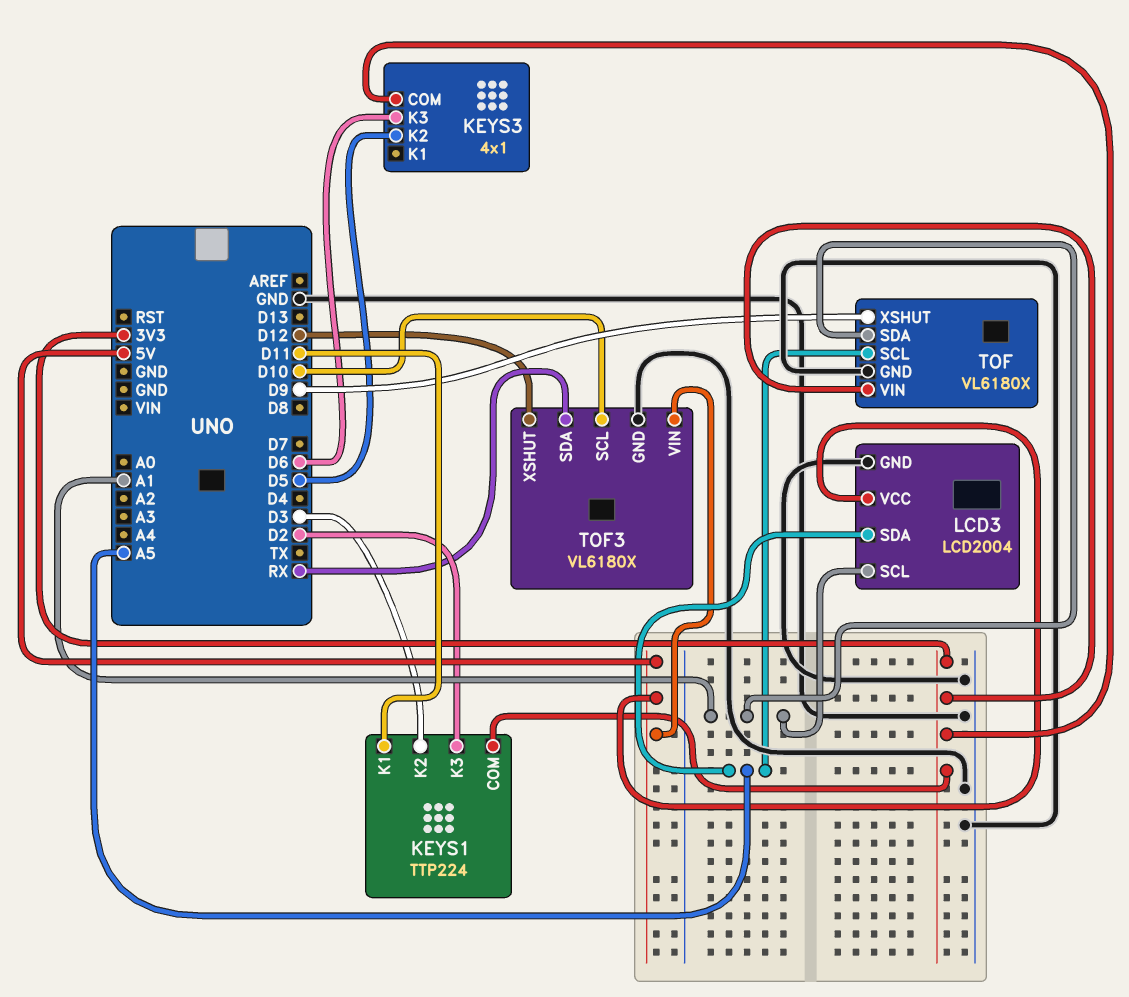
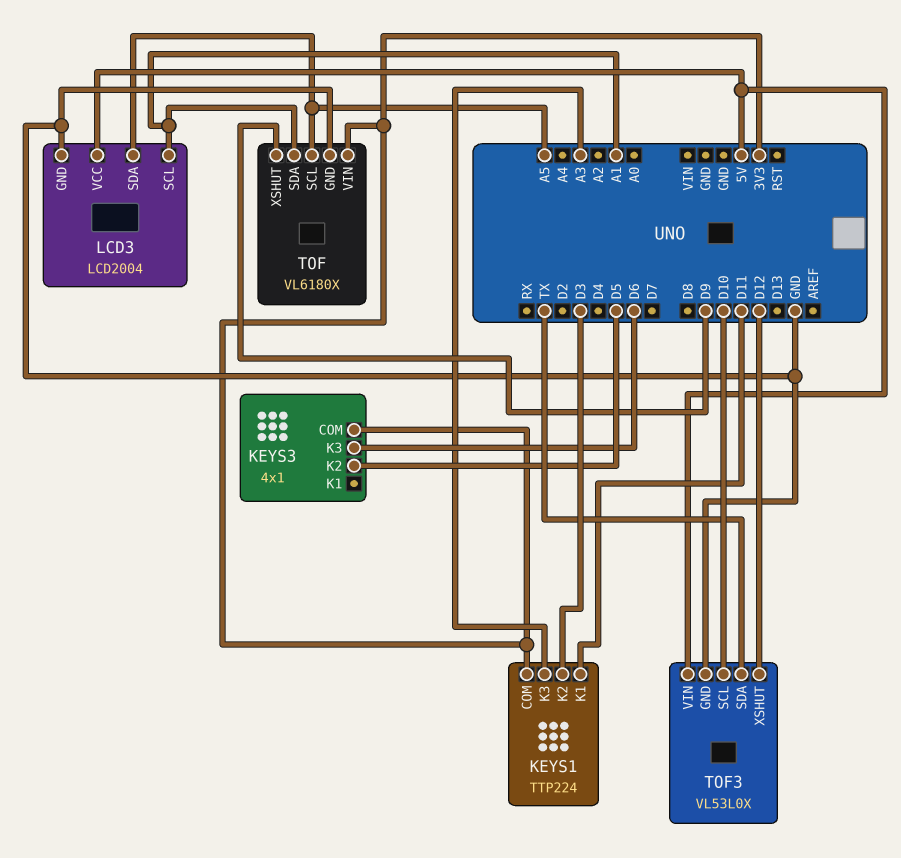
KEYS1 pin K3: D2 -> A3
TOF3: VL6180X -> VL53L0X
TOF3 pin SDA: RX -> TX

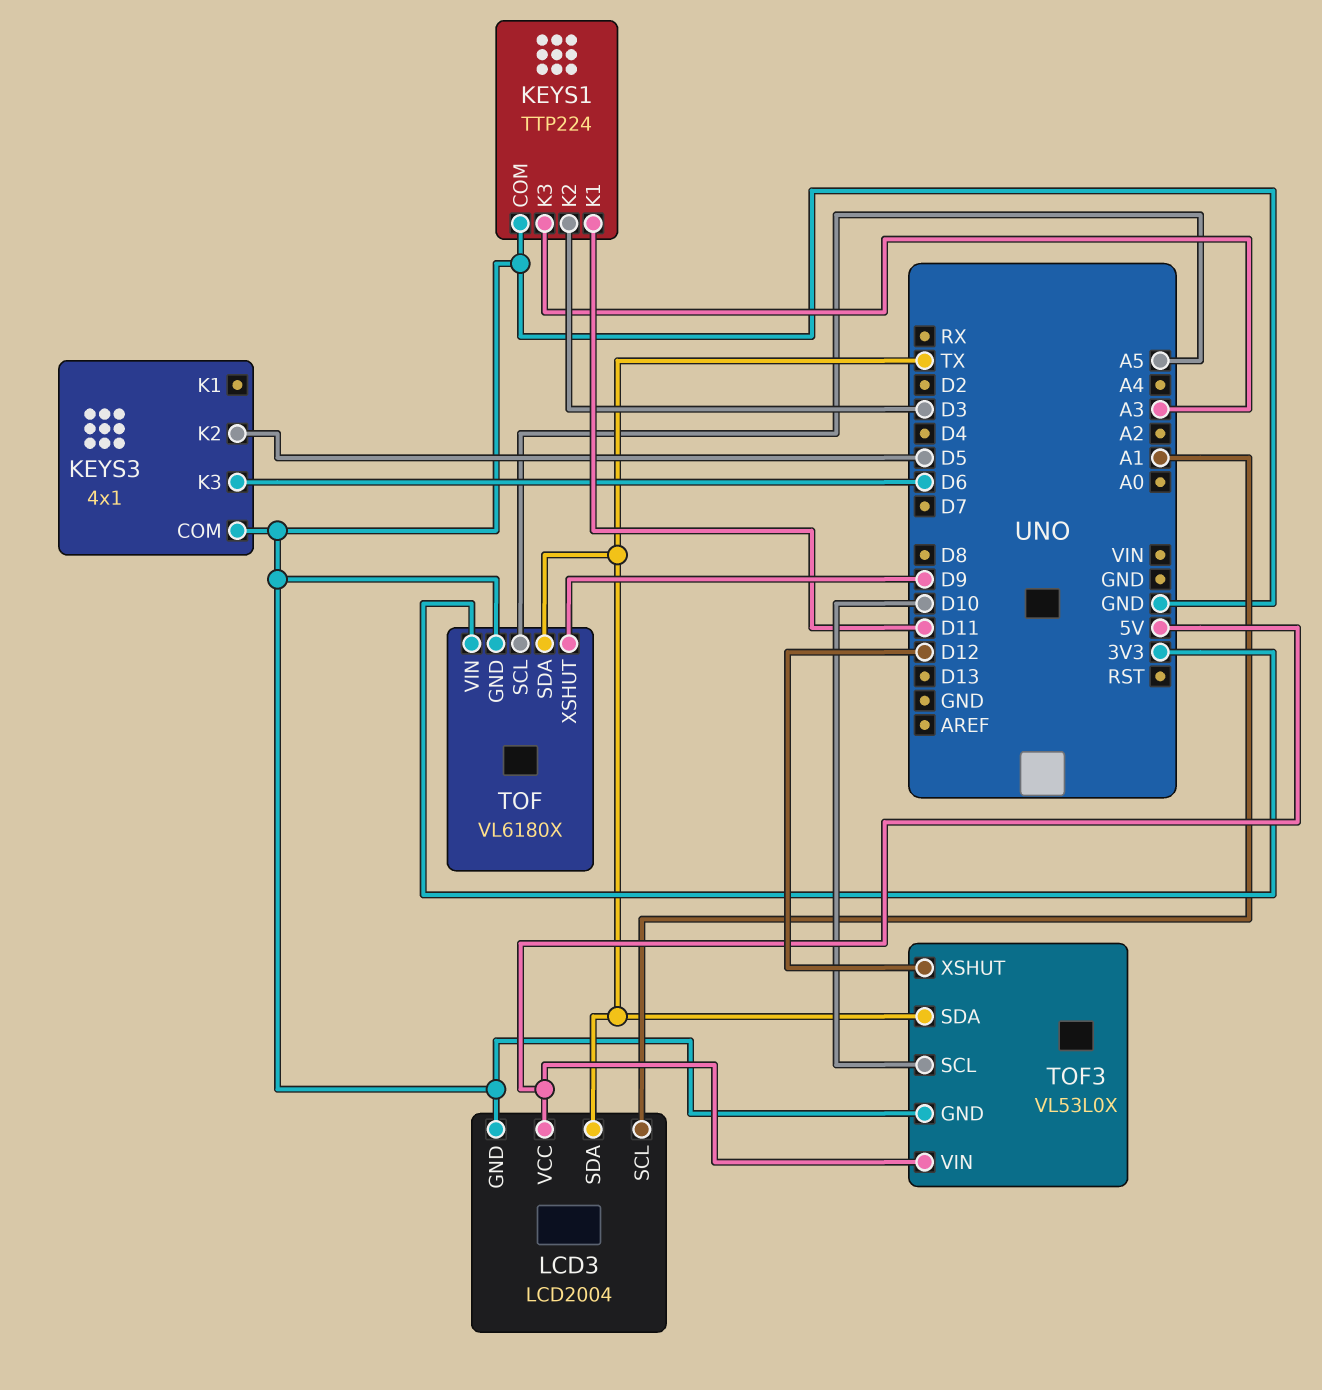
KEYS1 pin COM: 3V3 -> GND
KEYS3 pin COM: 3V3 -> GND
LCD3 pin SDA: A5 -> TX
TOF pin SDA: A1 -> TX

